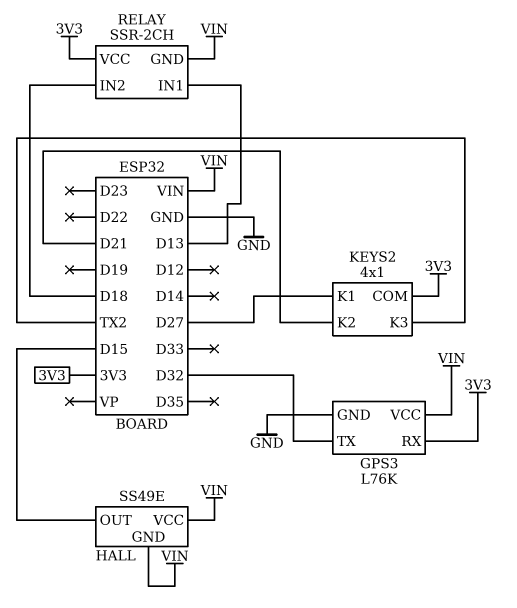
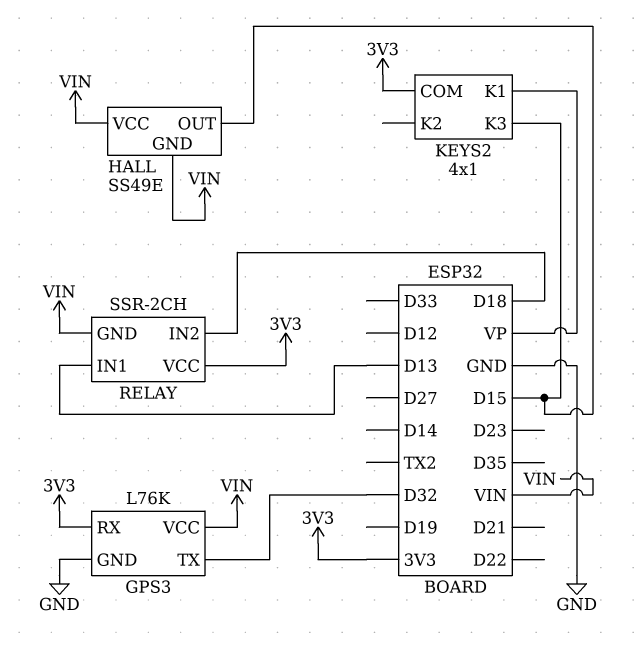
KEYS2 pin K1: D27 -> VP
KEYS2 pin K2: D21 -> none
KEYS2 pin K3: TX2 -> D15

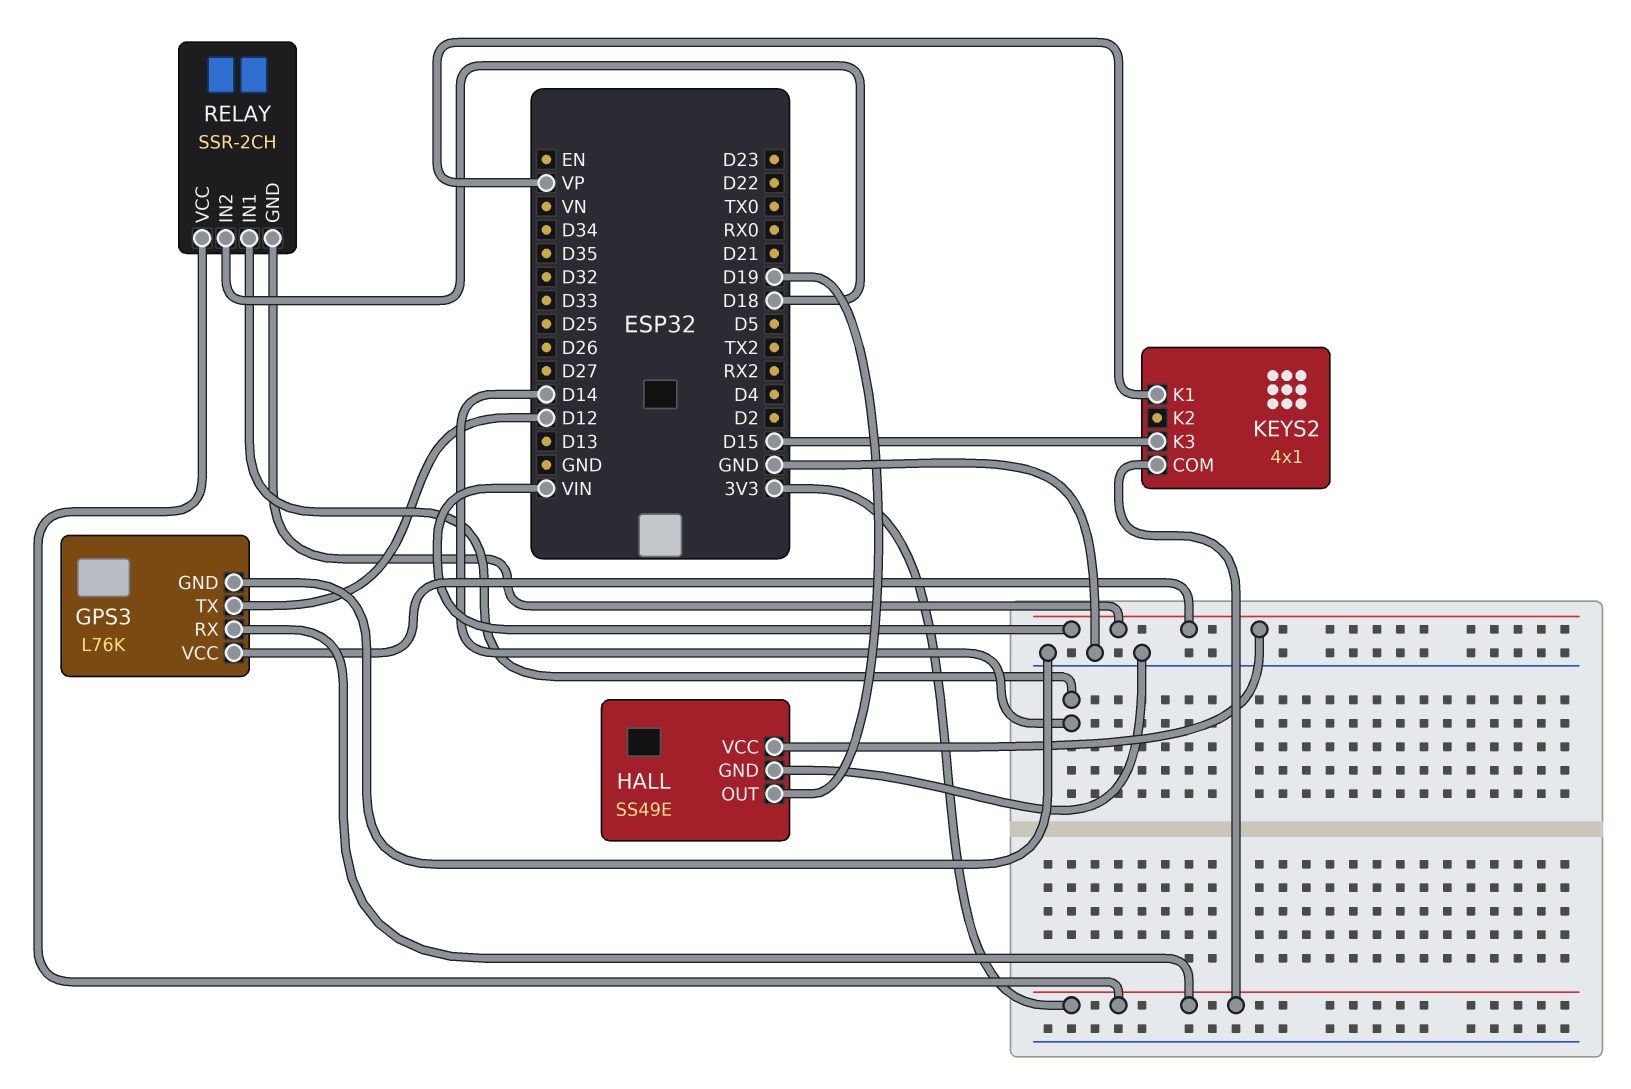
GPS3 pin TX: D32 -> D12
HALL pin GND: VIN -> GND
HALL pin OUT: D15 -> D19
RELAY pin IN1: D13 -> D14

